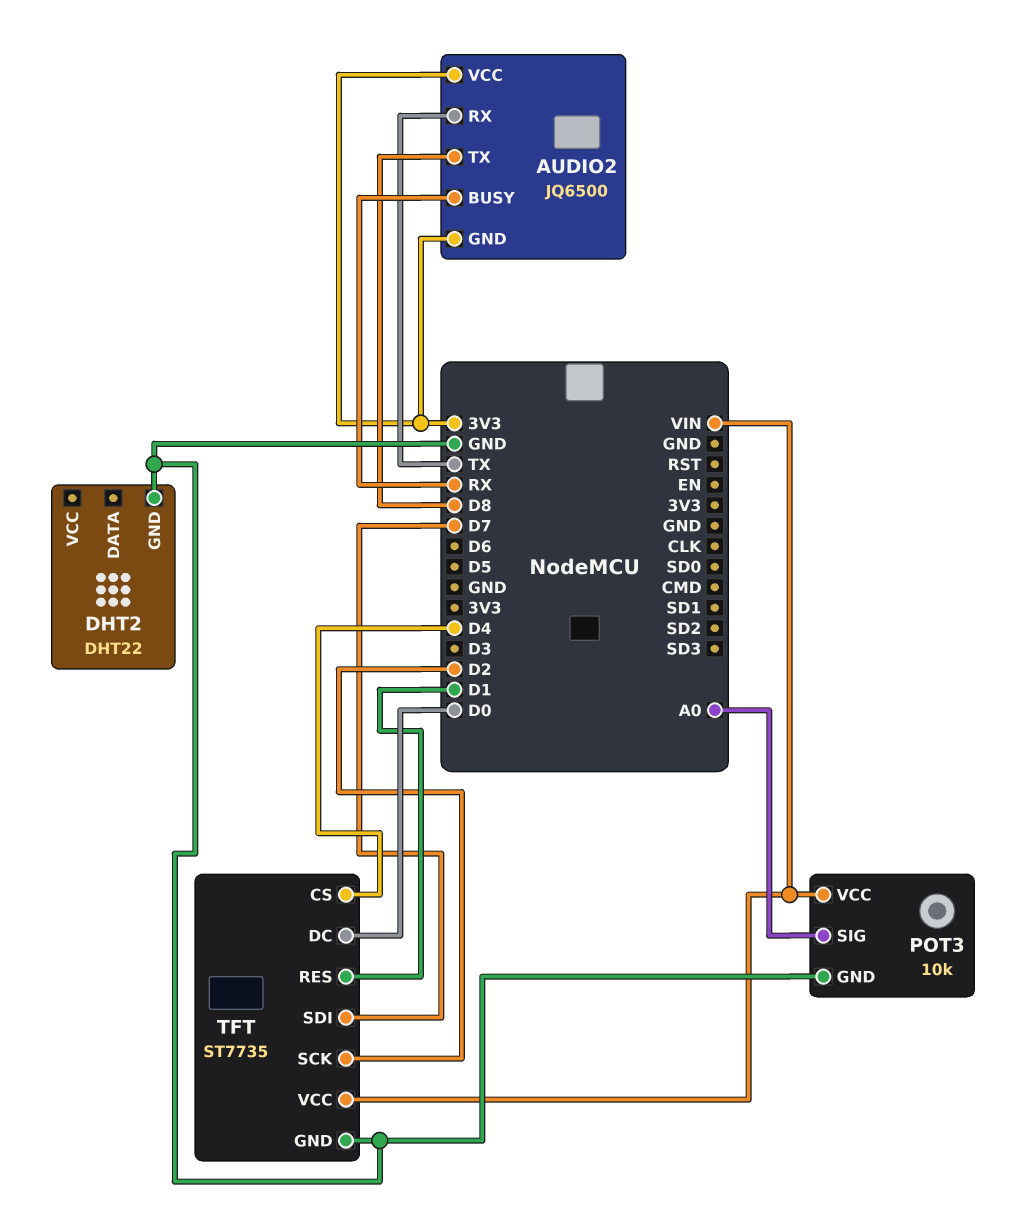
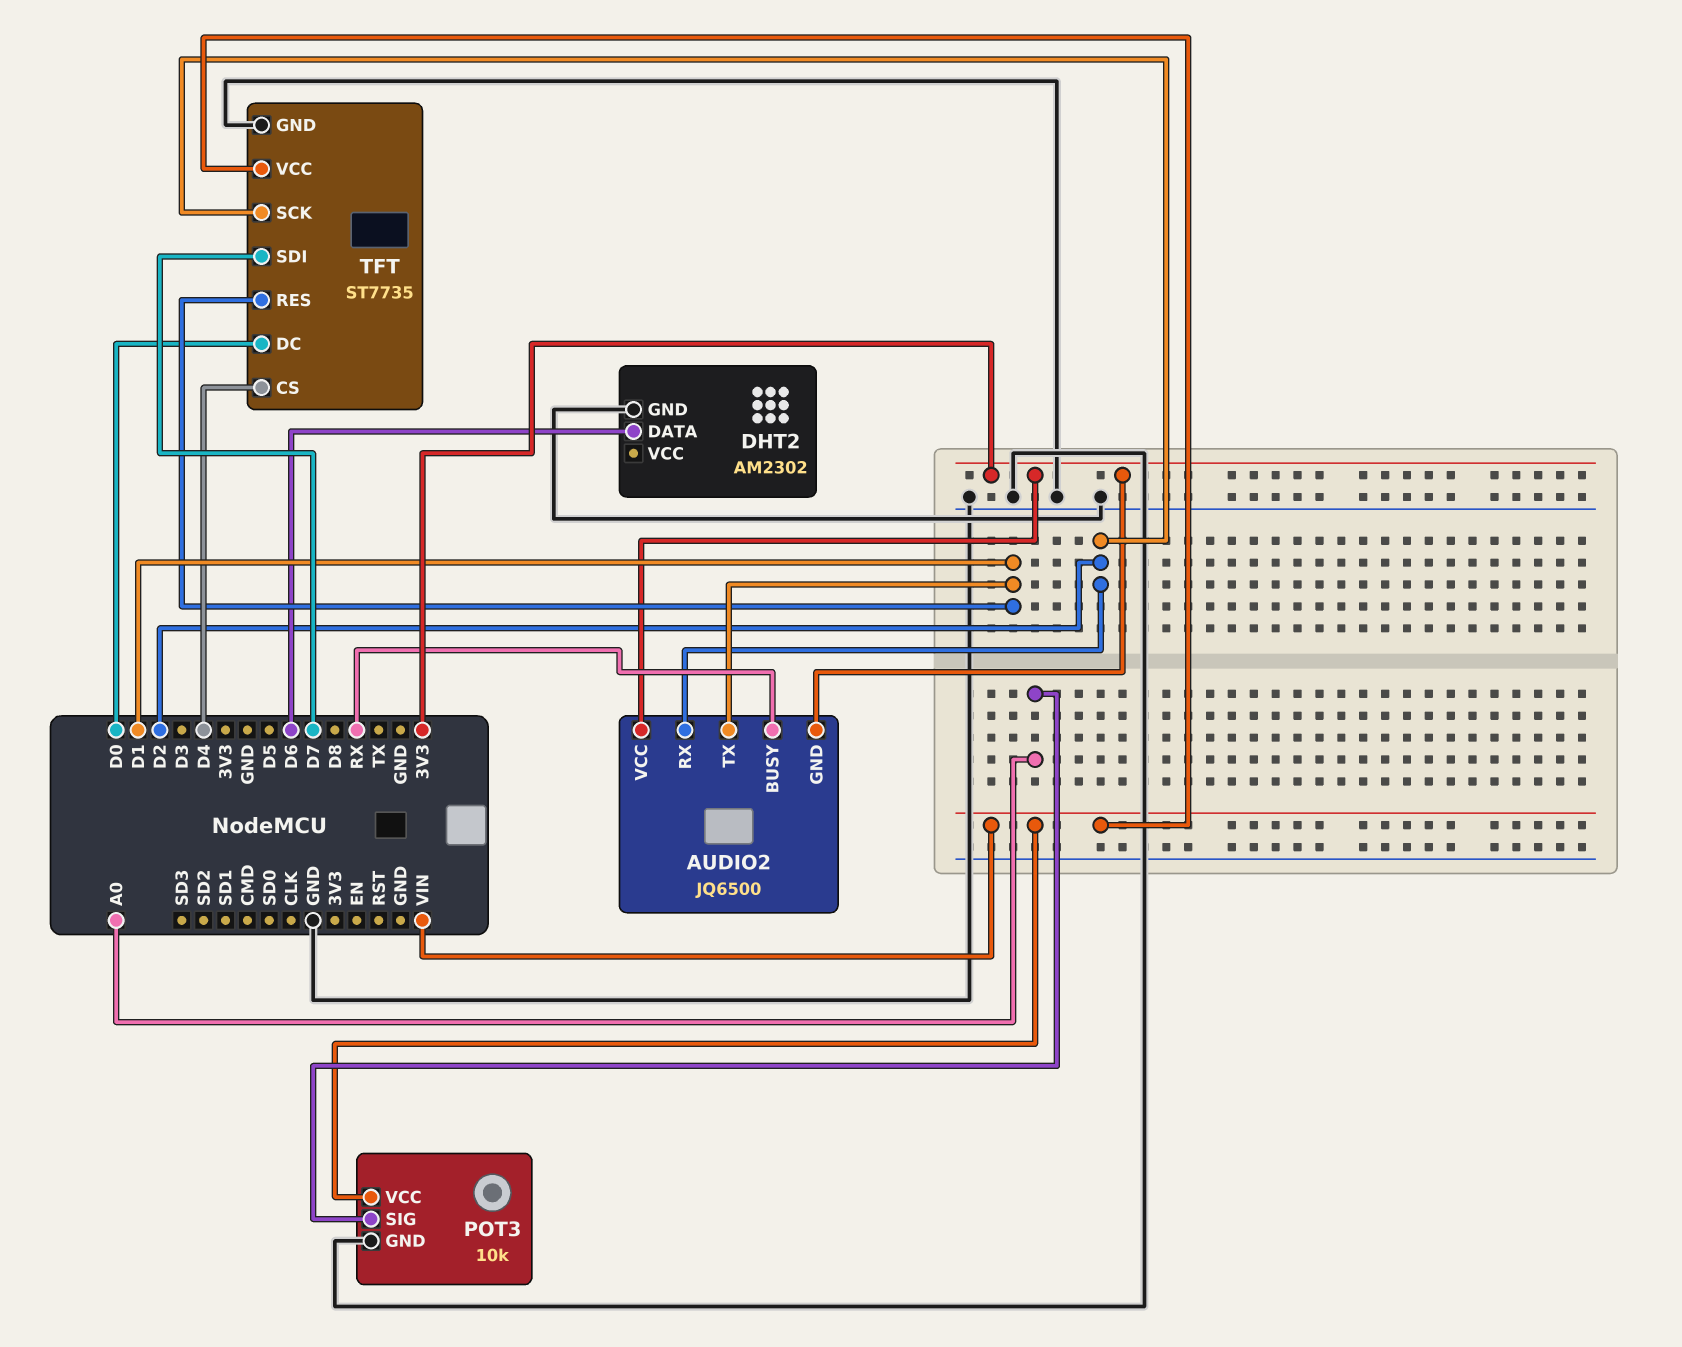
AUDIO2 pin RX: TX -> D2
AUDIO2 pin TX: D8 -> D1
DHT2: DHT22 -> AM2302
DHT2 pin DATA: none -> D6

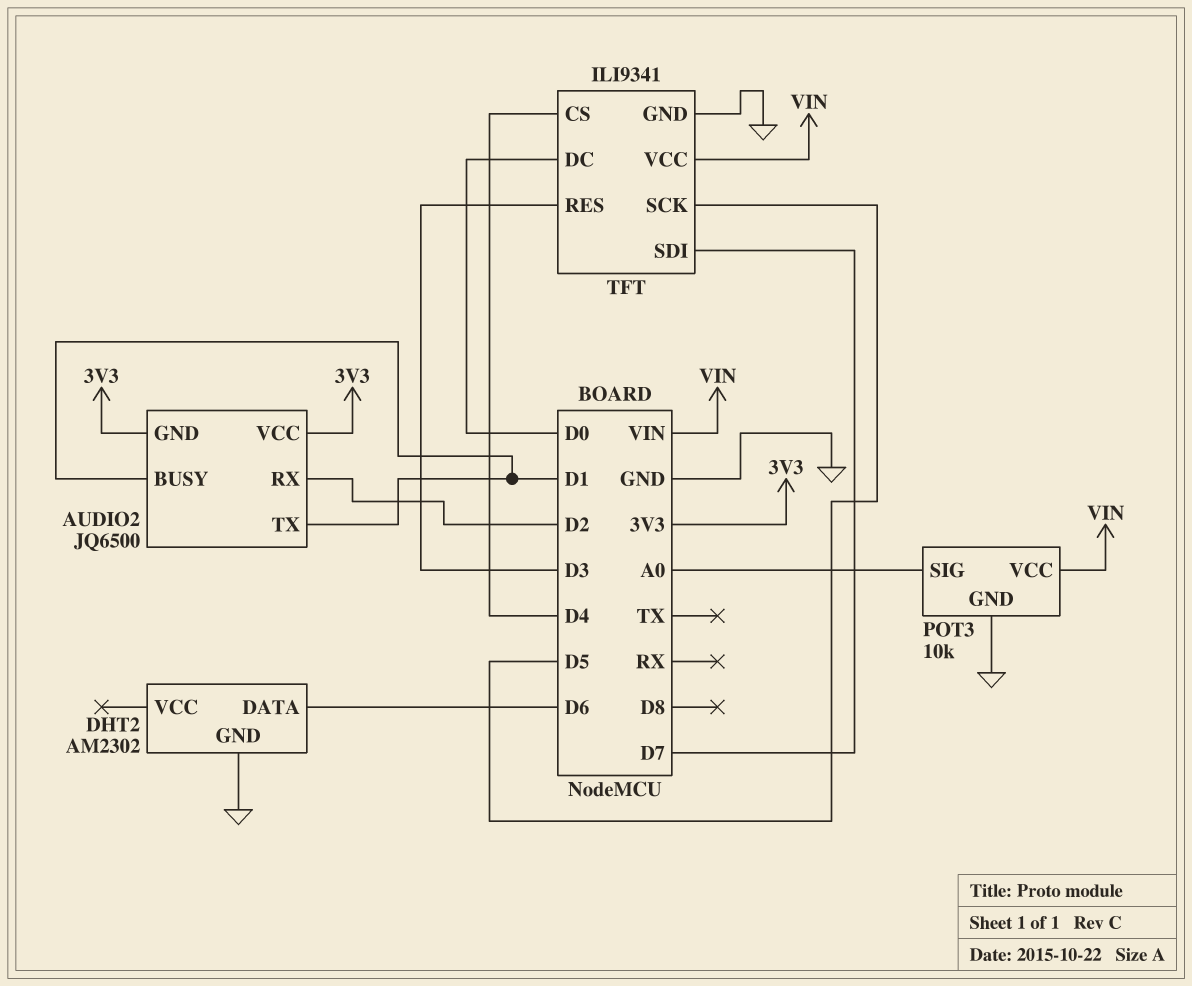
AUDIO2 pin BUSY: RX -> D1
TFT: ST7735 -> ILI9341
TFT pin RES: D1 -> D3
TFT pin SCK: D2 -> D5

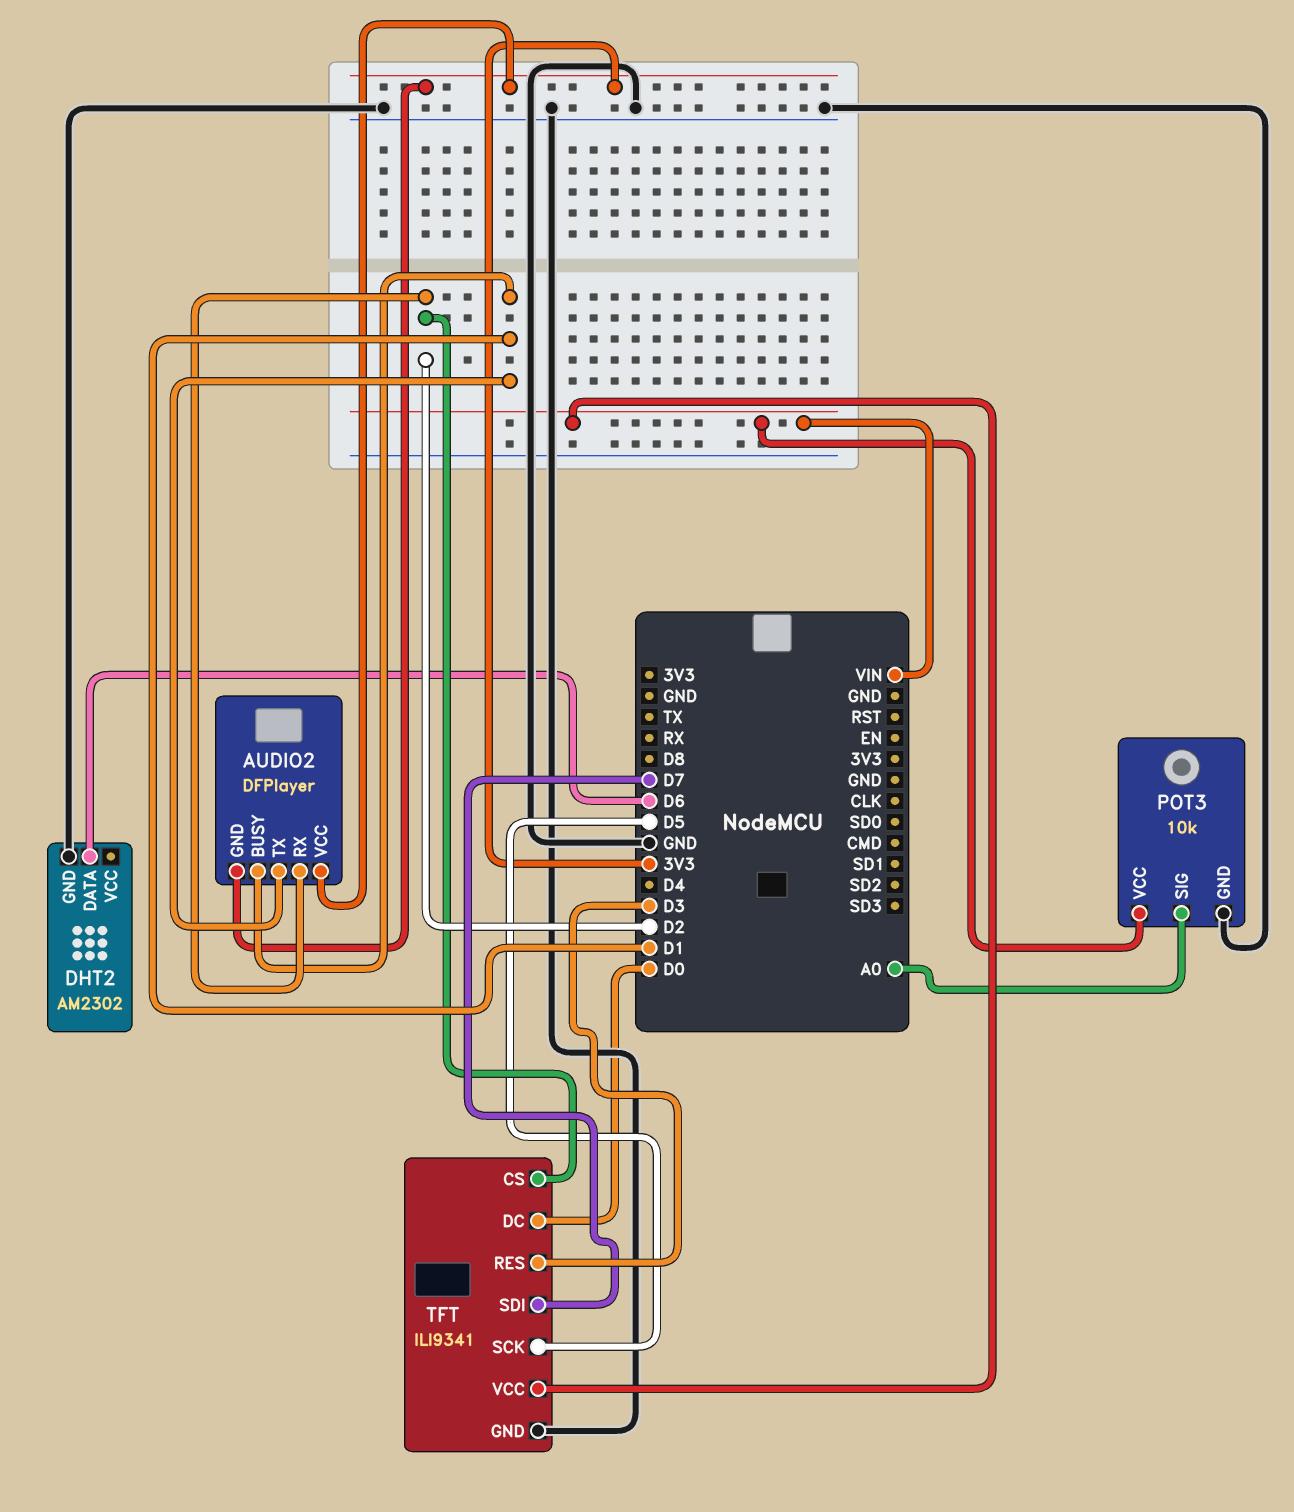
AUDIO2: JQ6500 -> DFPlayer
TFT pin CS: D4 -> D2

